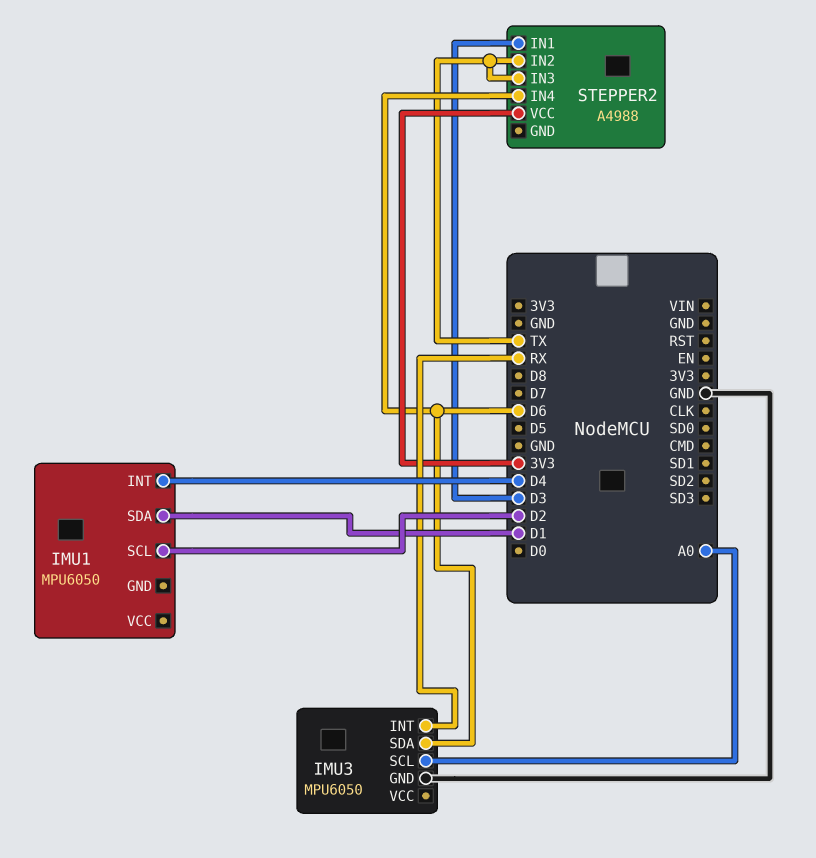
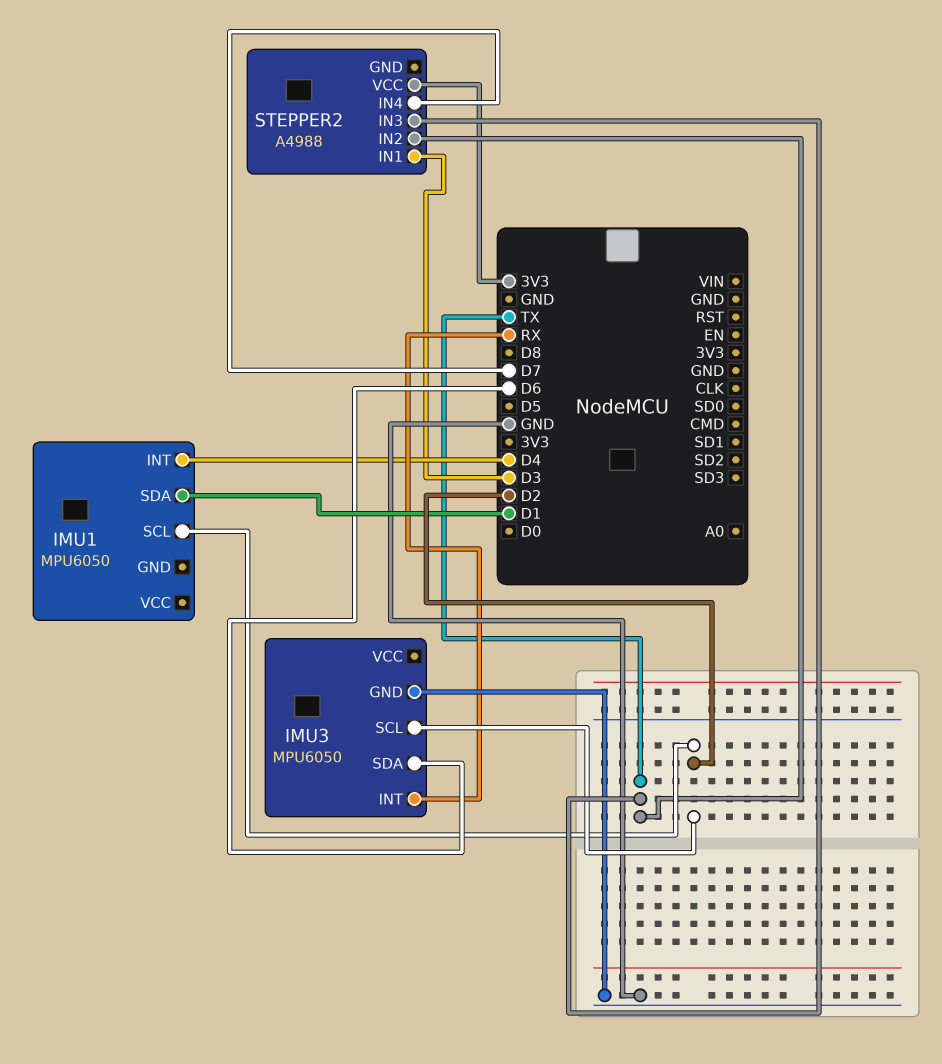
IMU3 pin SCL: A0 -> D2
STEPPER2 pin IN4: D6 -> D7

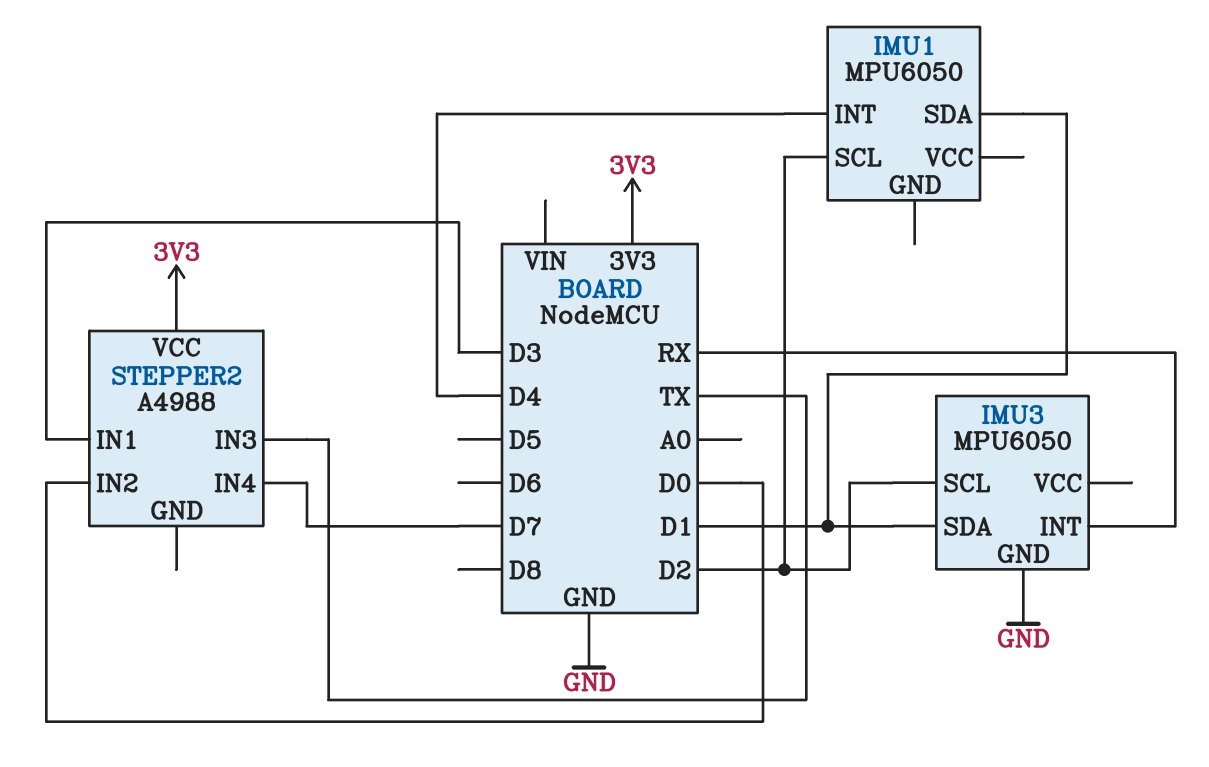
IMU3 pin SDA: D6 -> D1
STEPPER2 pin IN2: TX -> D0

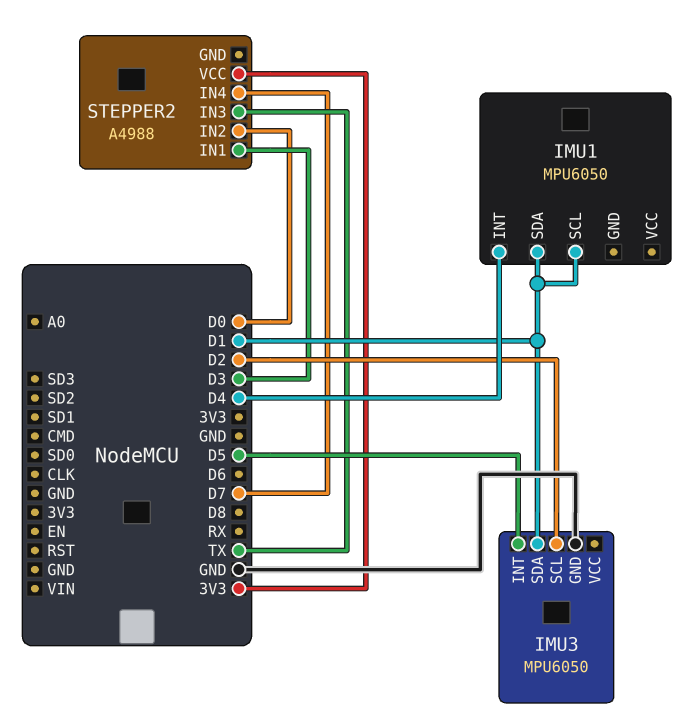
IMU1 pin SCL: D2 -> D1
IMU3 pin INT: RX -> D5

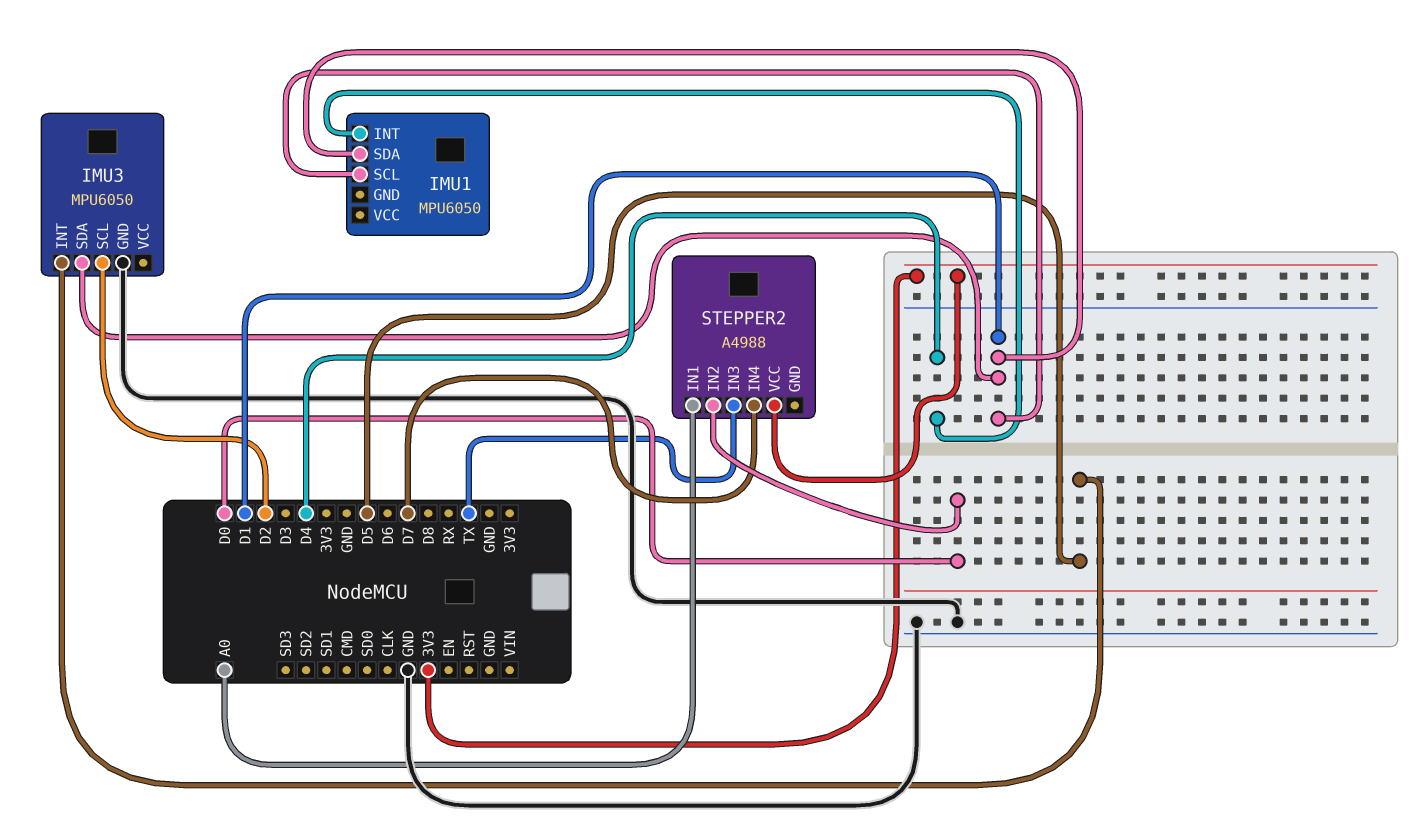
STEPPER2 pin IN1: D3 -> A0

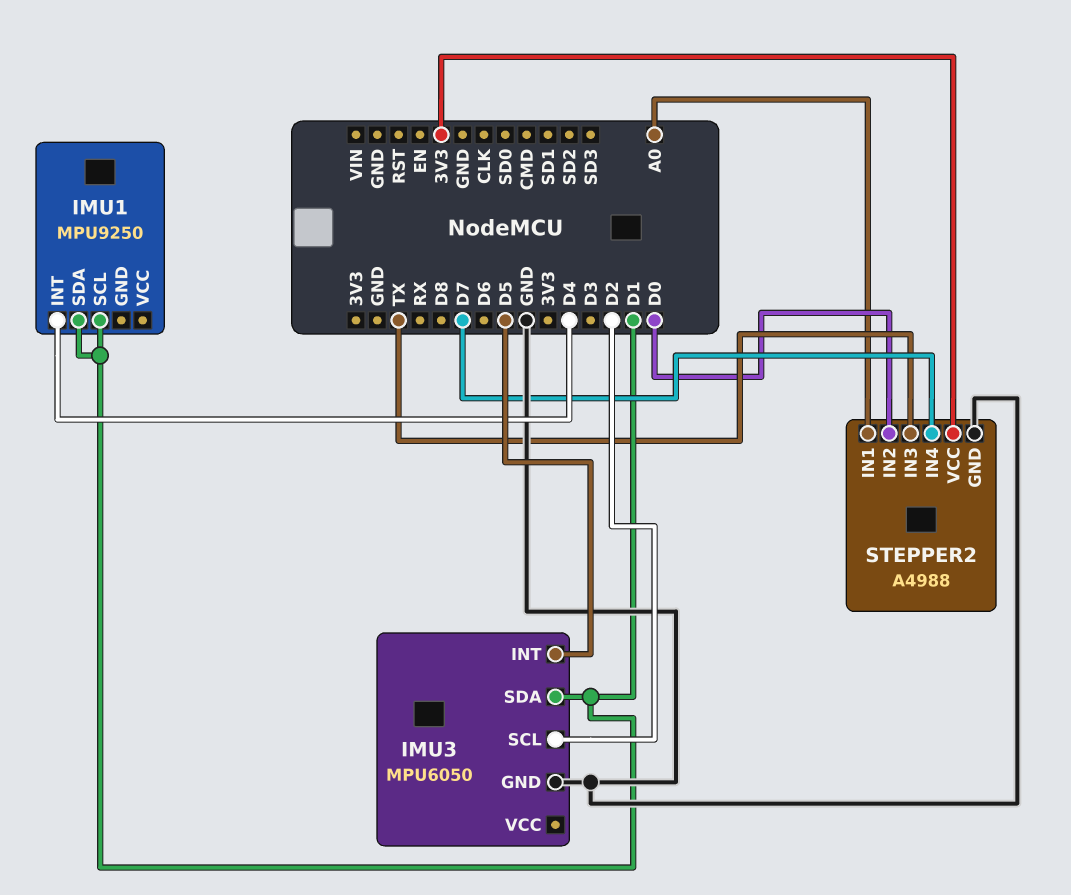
IMU1: MPU6050 -> MPU9250
STEPPER2 pin GND: none -> GND

